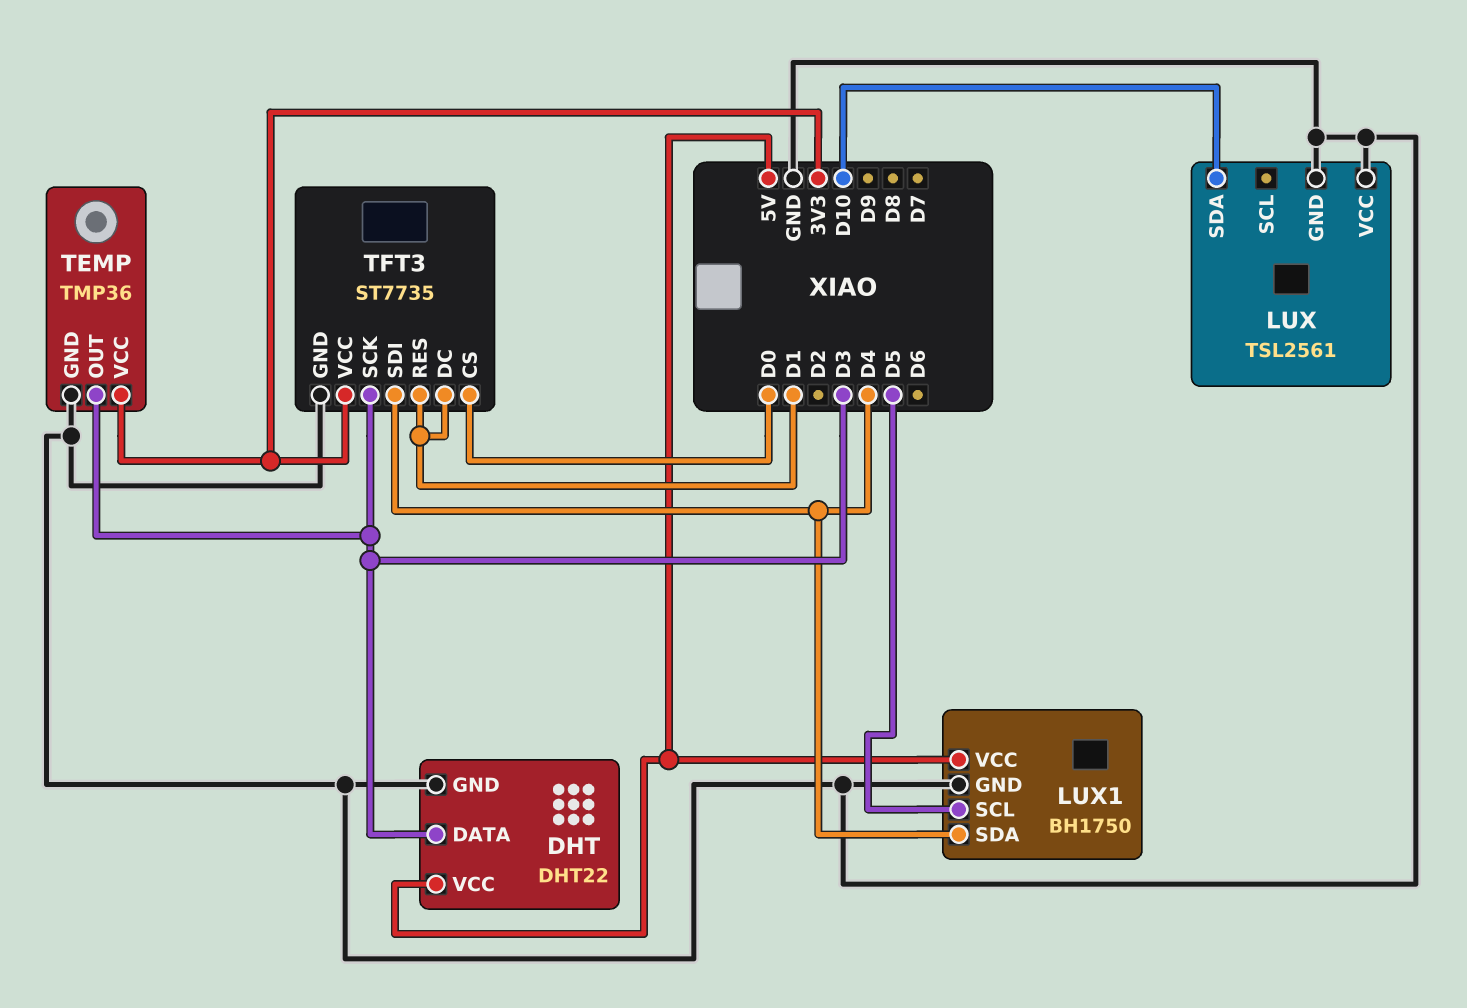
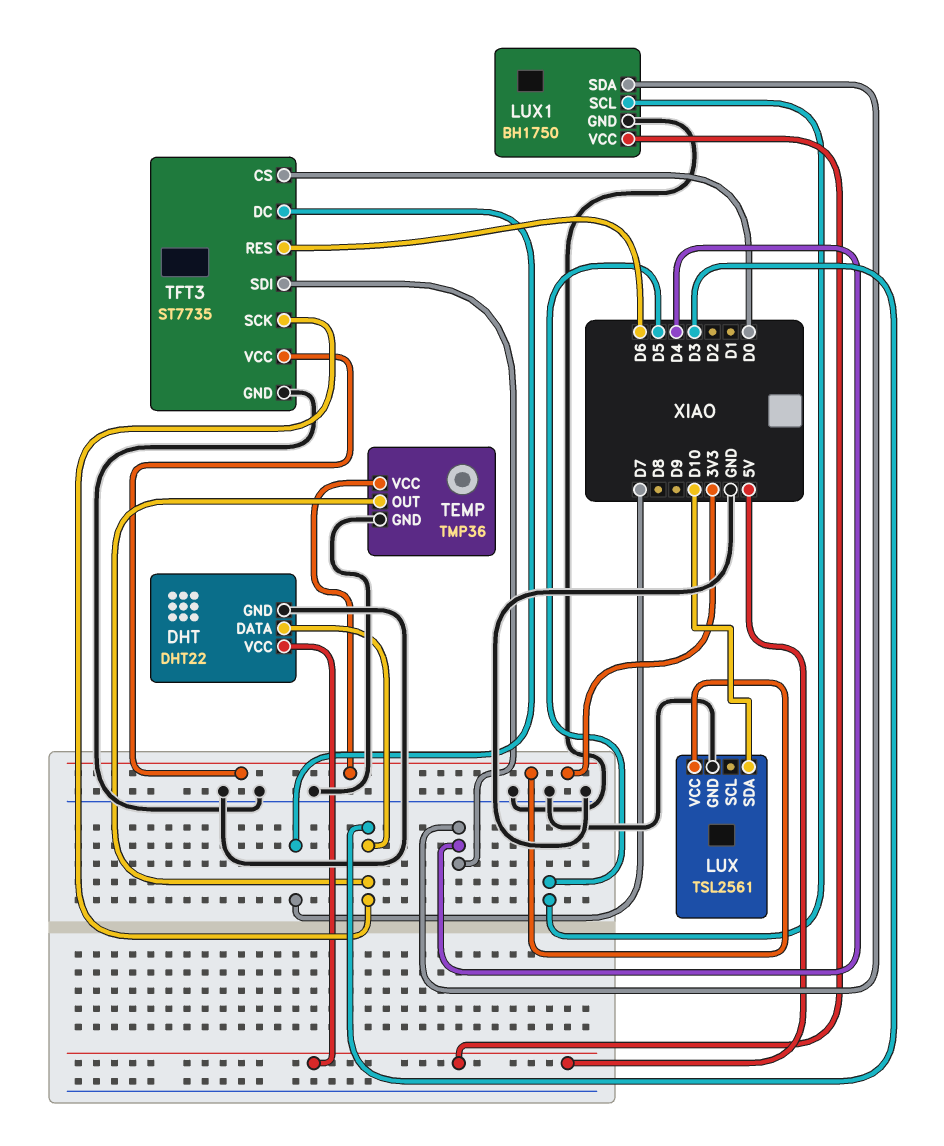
LUX pin VCC: GND -> 3V3
TFT3 pin DC: D1 -> D7
TFT3 pin RES: D1 -> D6

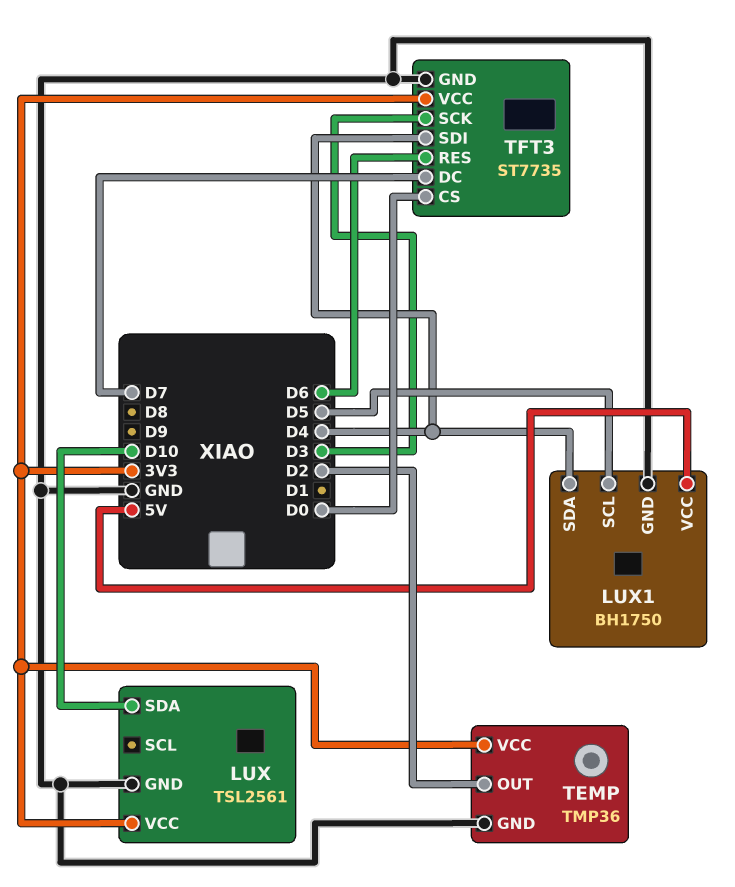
DHT: DHT22 -> none
DHT pin DATA: D3 -> none
DHT pin GND: GND -> none
DHT pin VCC: 5V -> none
TEMP pin OUT: D3 -> D2

